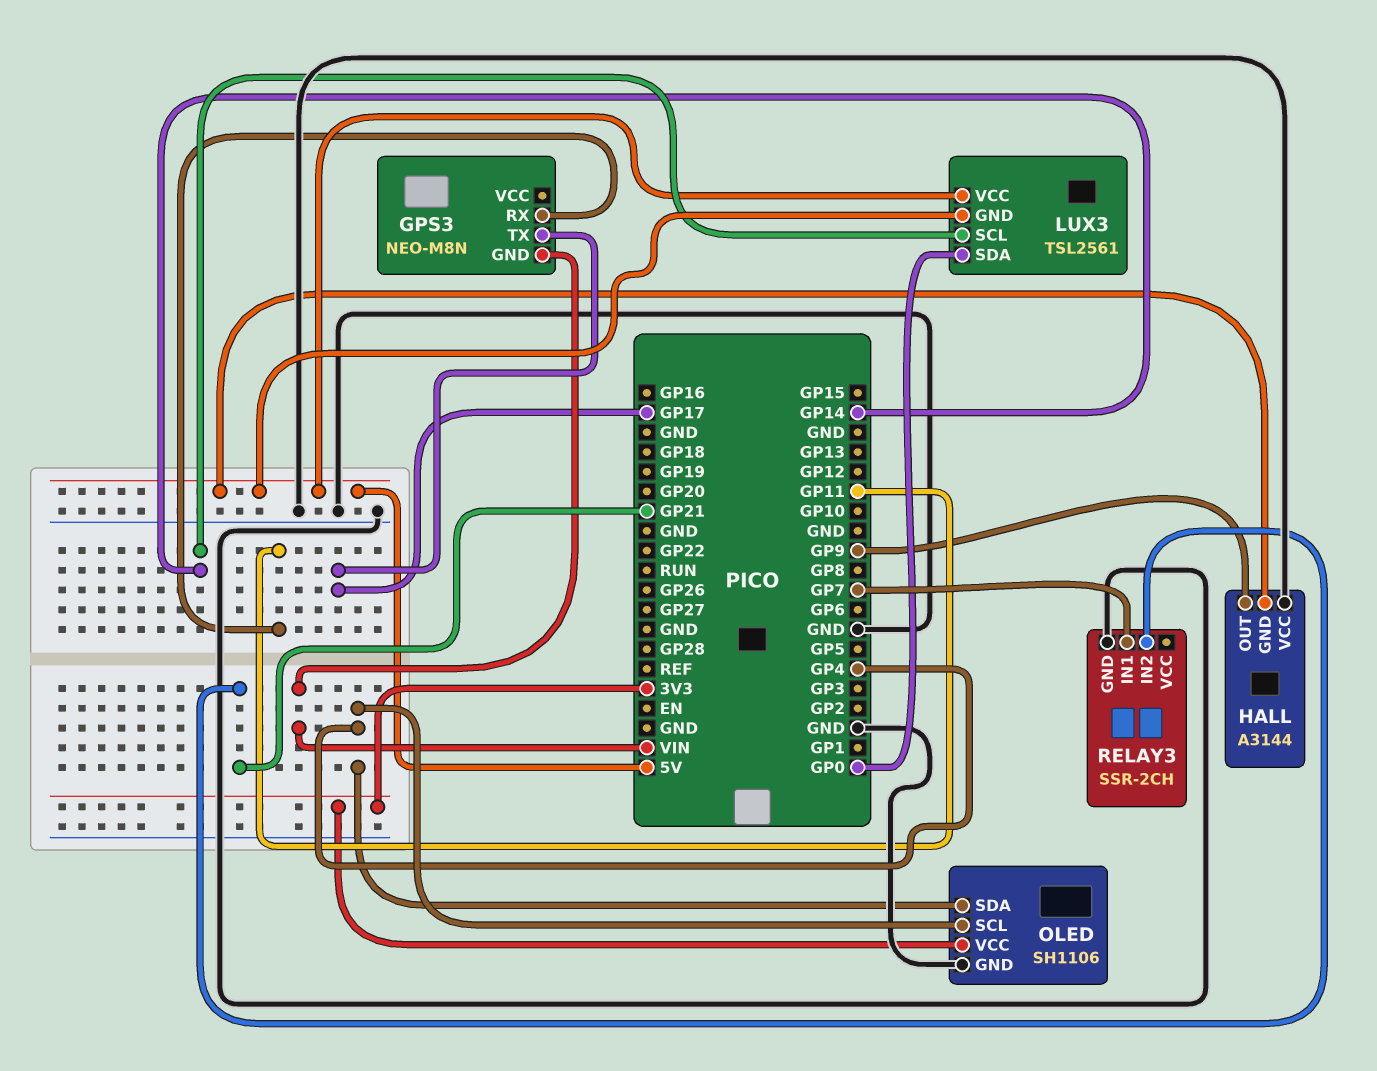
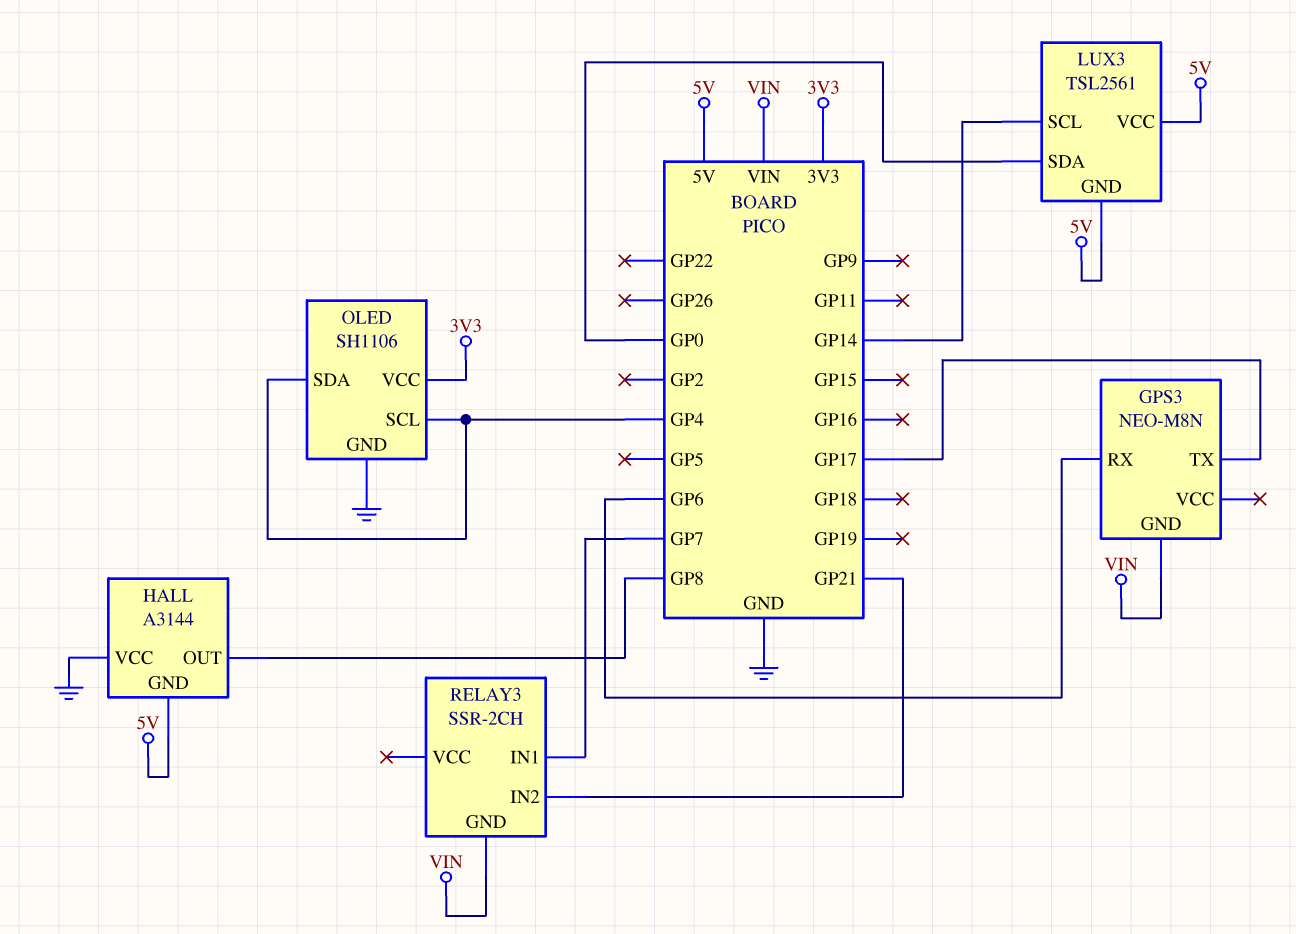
GPS3 pin RX: GP11 -> GP6
HALL pin OUT: GP9 -> GP8
RELAY3 pin GND: GND -> VIN

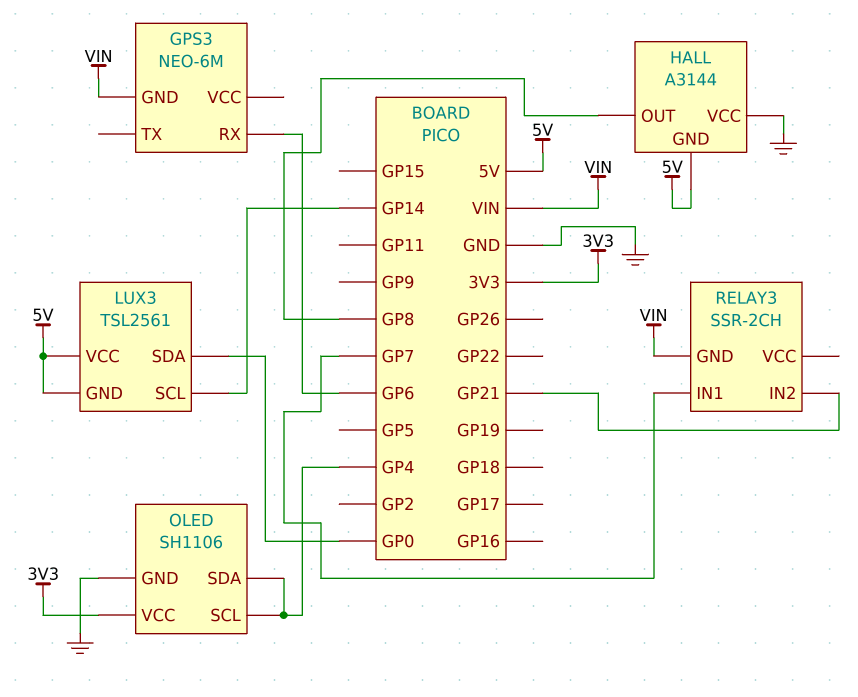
GPS3: NEO-M8N -> NEO-6M
GPS3 pin TX: GP17 -> none

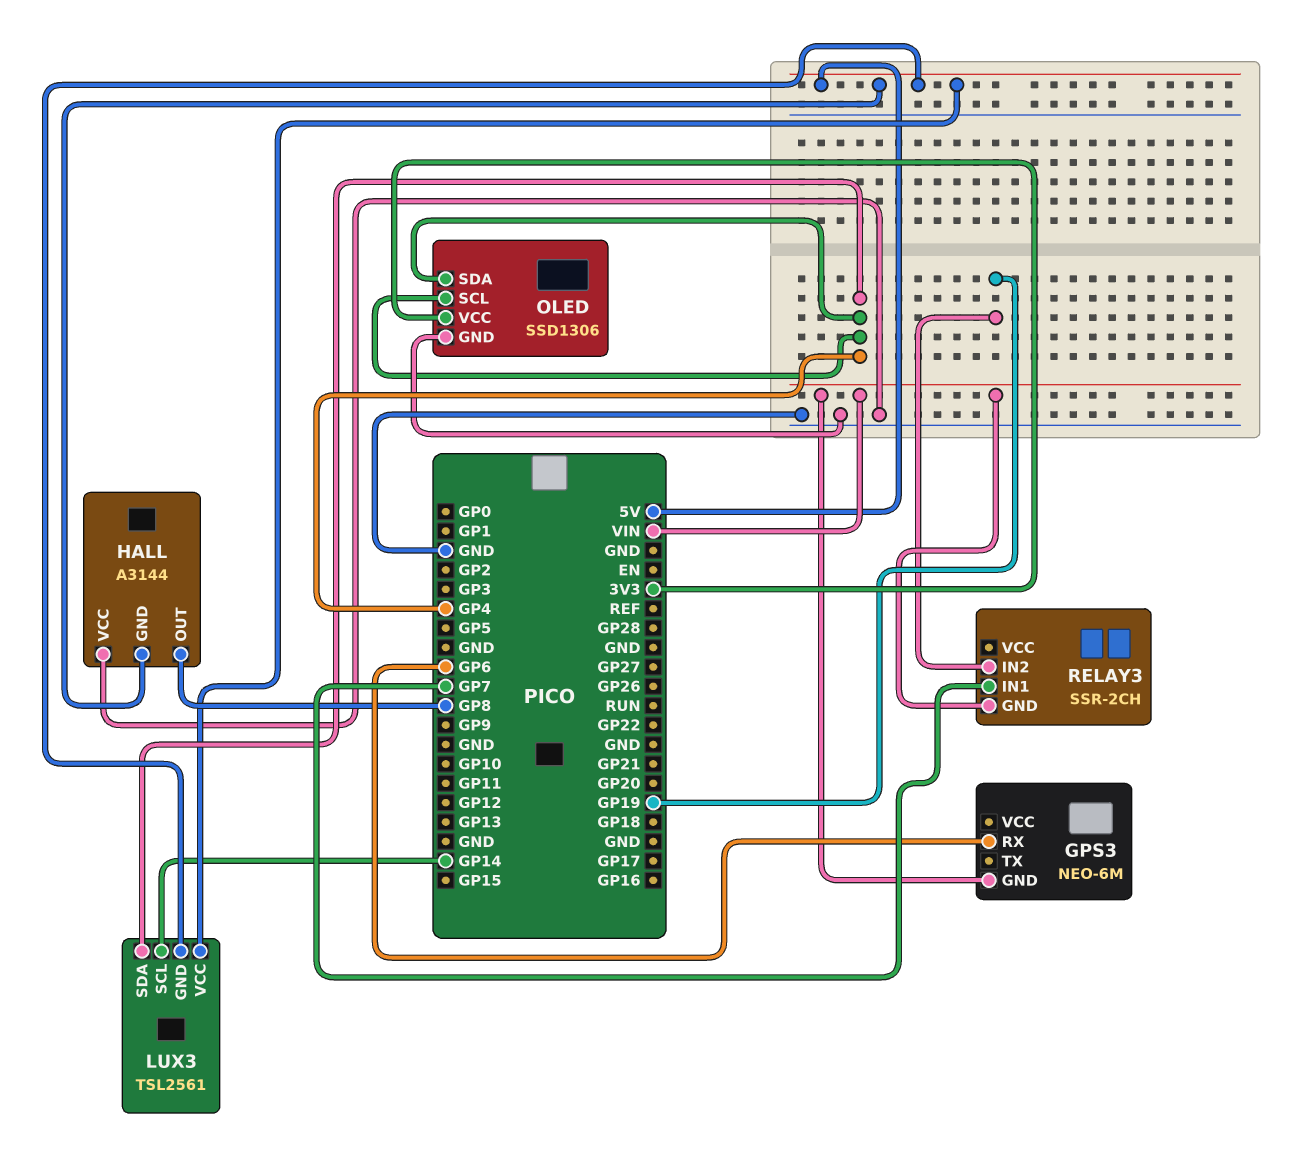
LUX3 pin SDA: GP0 -> GP4
OLED: SH1106 -> SSD1306
RELAY3 pin IN2: GP21 -> GP19

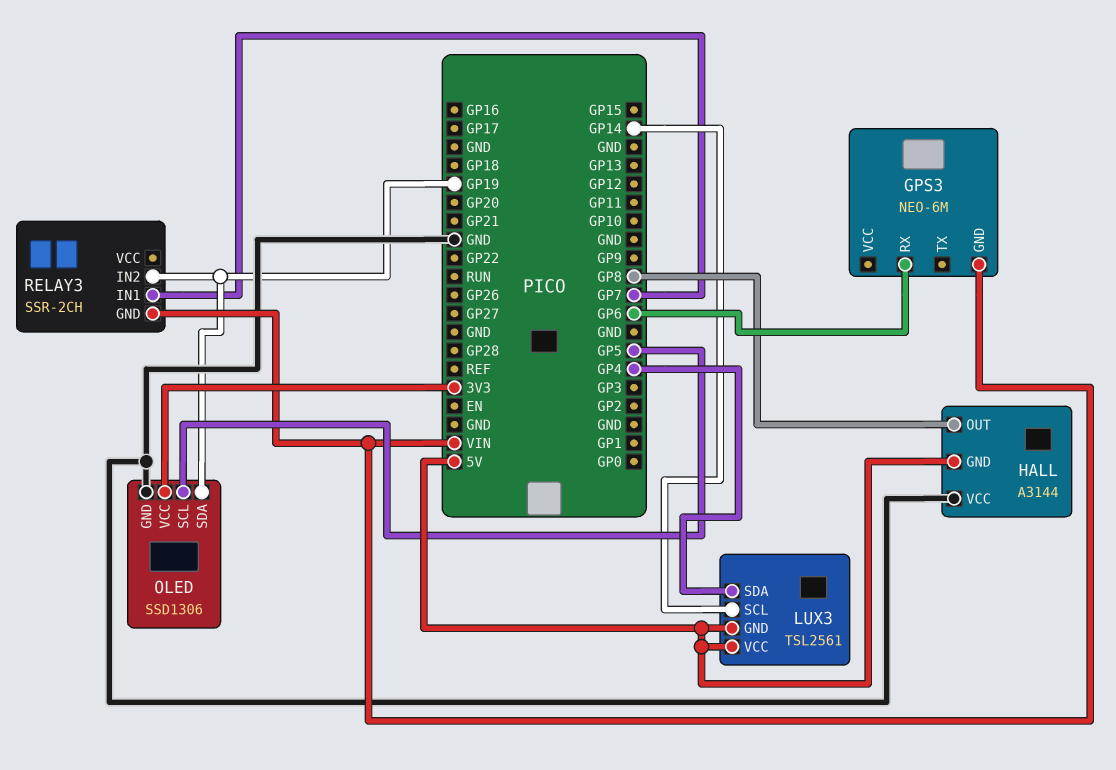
OLED pin SCL: GP4 -> GP5
OLED pin SDA: GP4 -> GP19

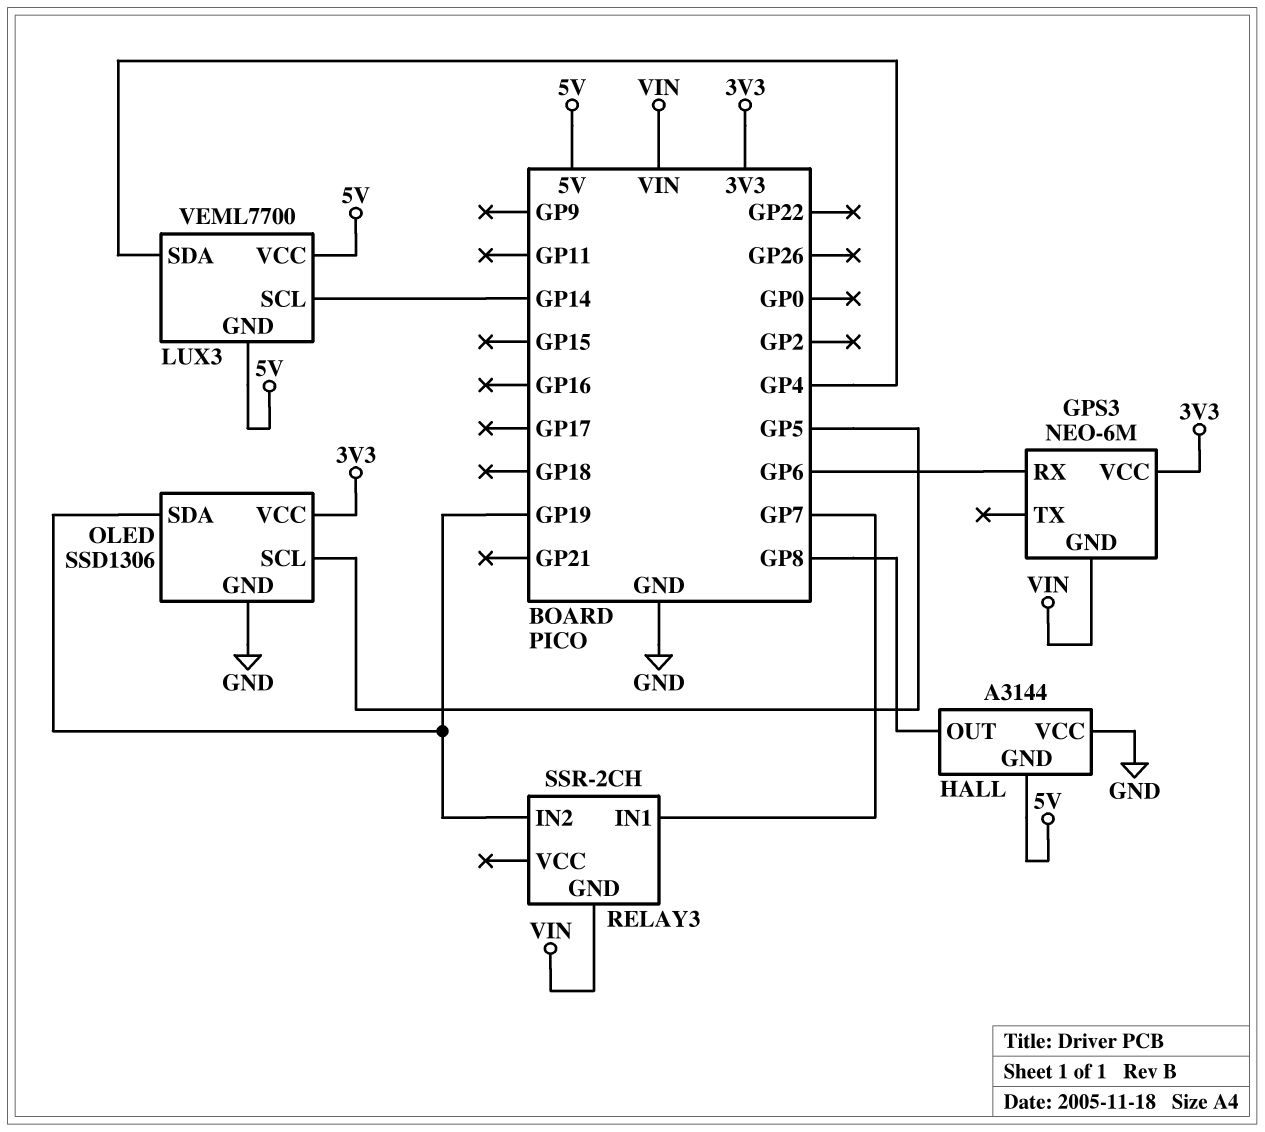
GPS3 pin VCC: none -> 3V3
LUX3: TSL2561 -> VEML7700

